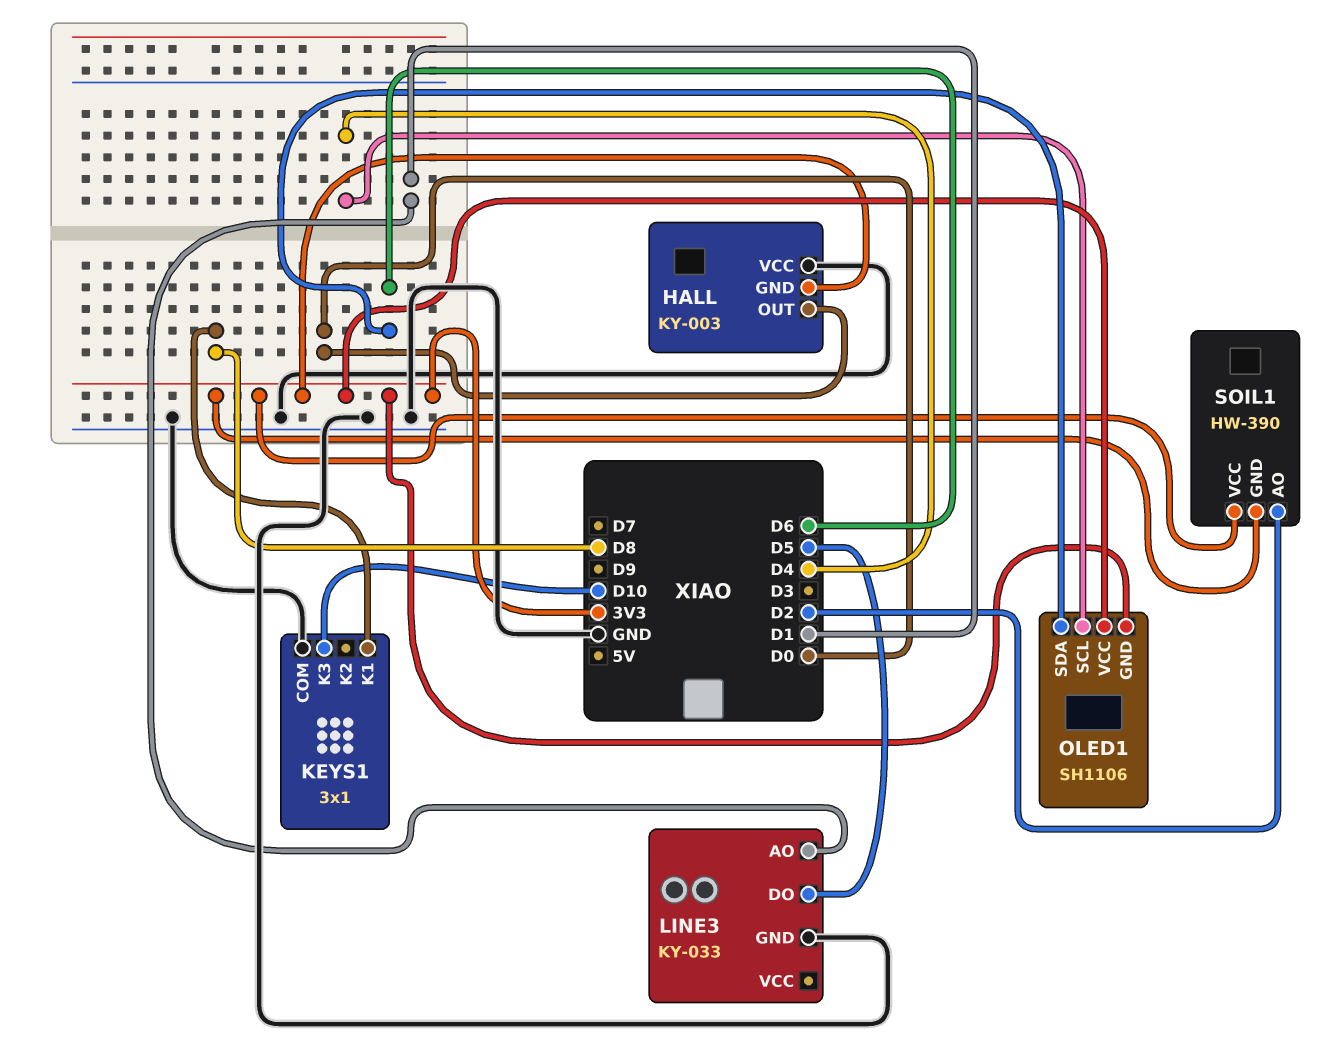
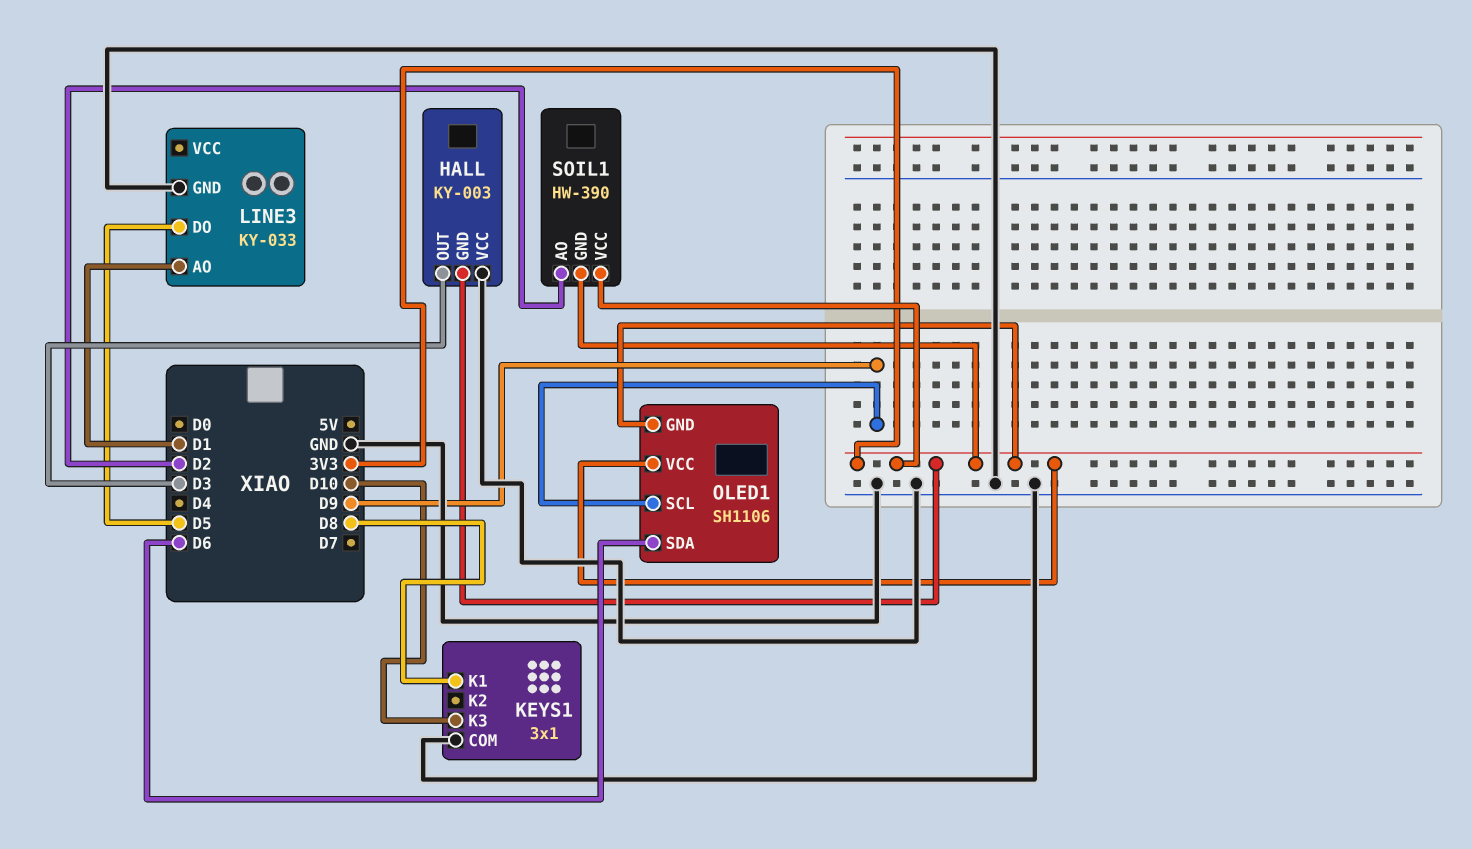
HALL pin OUT: D0 -> D3
OLED1 pin SCL: D4 -> D9

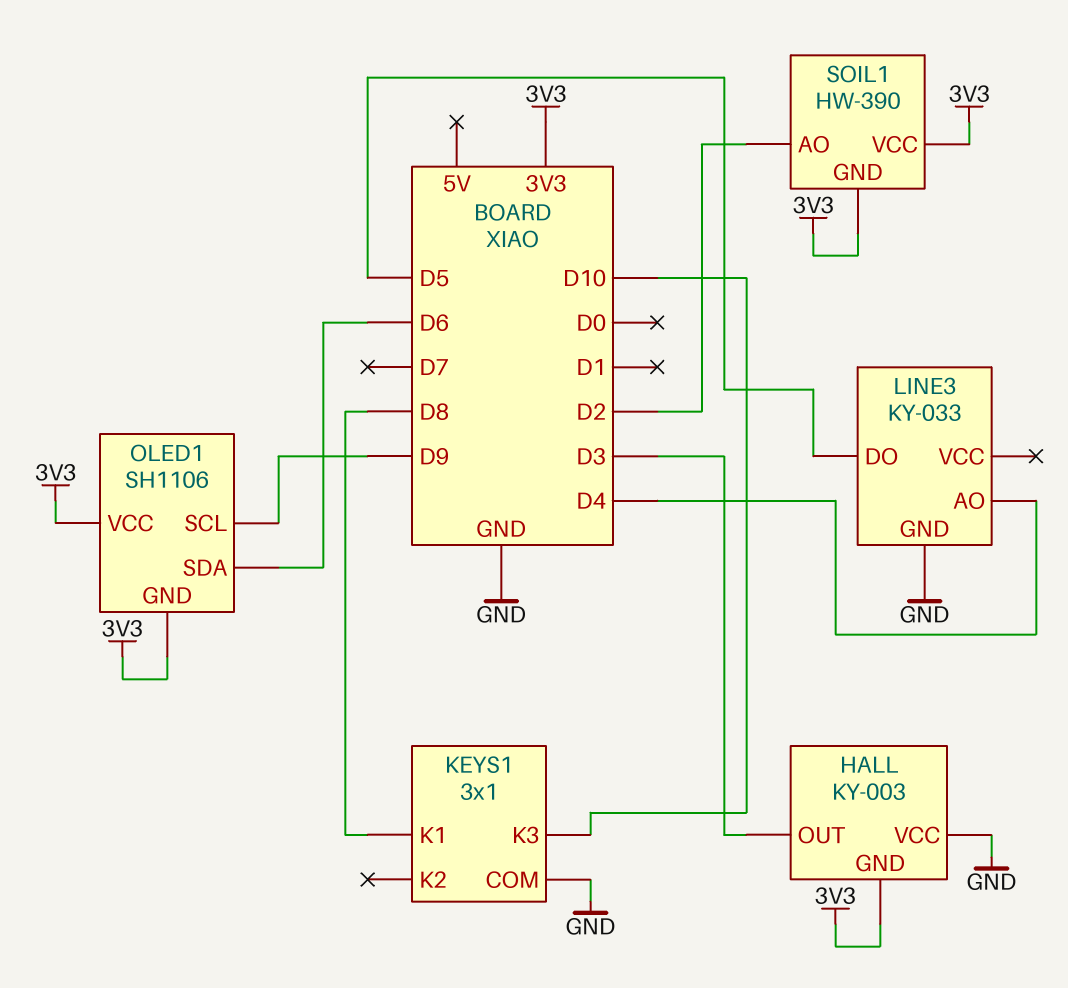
LINE3 pin AO: D1 -> D4

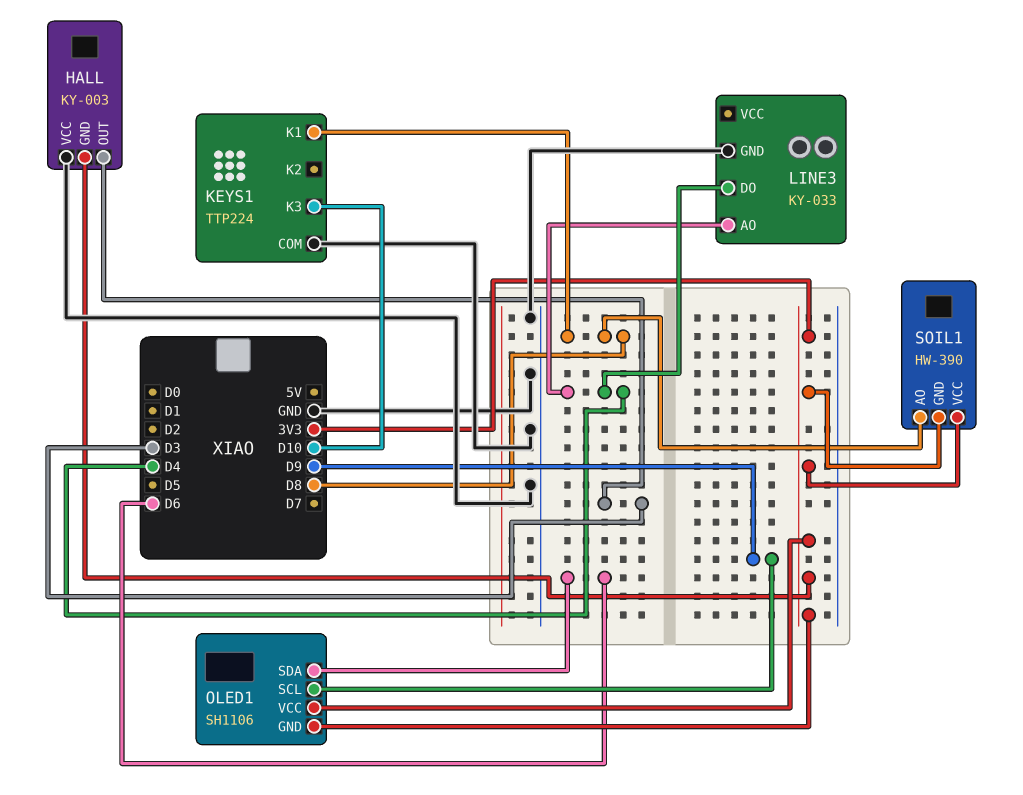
KEYS1: 3x1 -> TTP224
LINE3 pin DO: D5 -> D4
SOIL1 pin AO: D2 -> D8

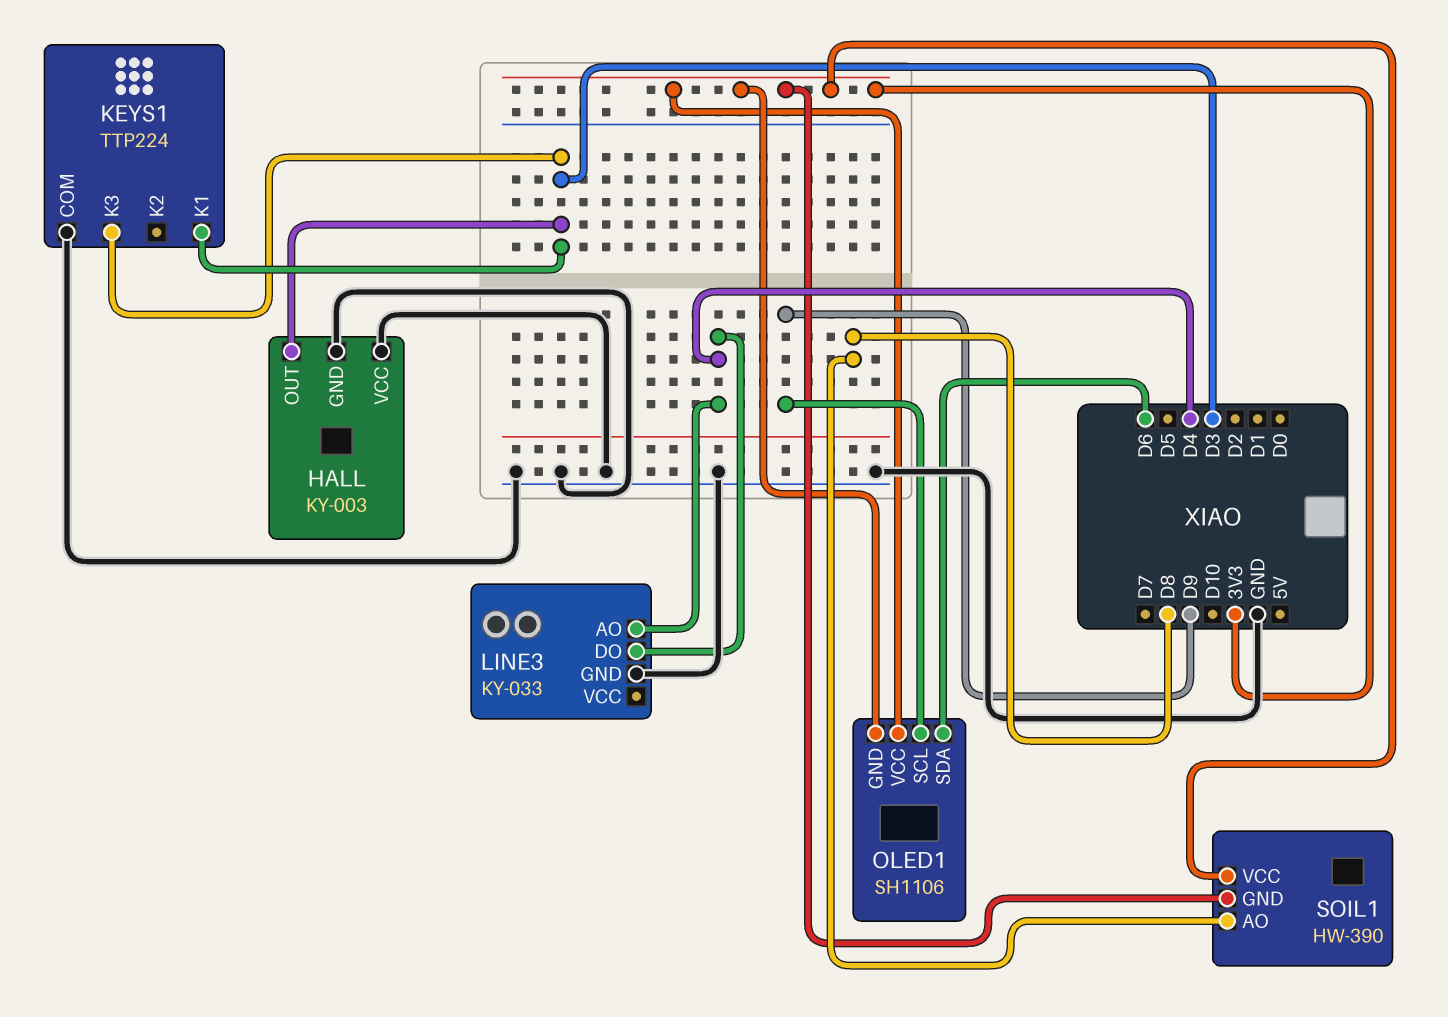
HALL pin GND: 3V3 -> GND
KEYS1 pin K1: D8 -> D3
KEYS1 pin K3: D10 -> D3

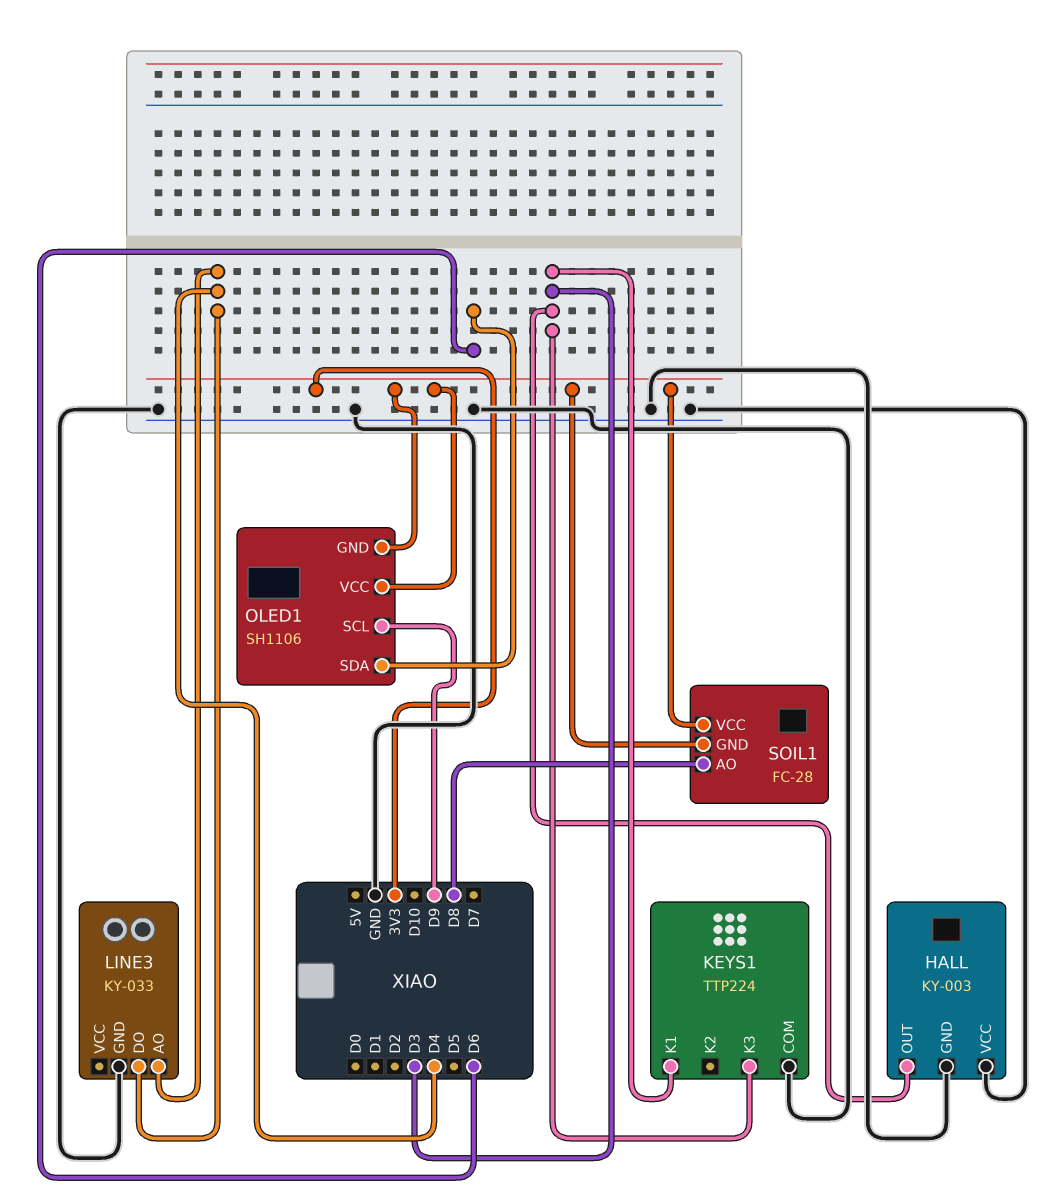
SOIL1: HW-390 -> FC-28

